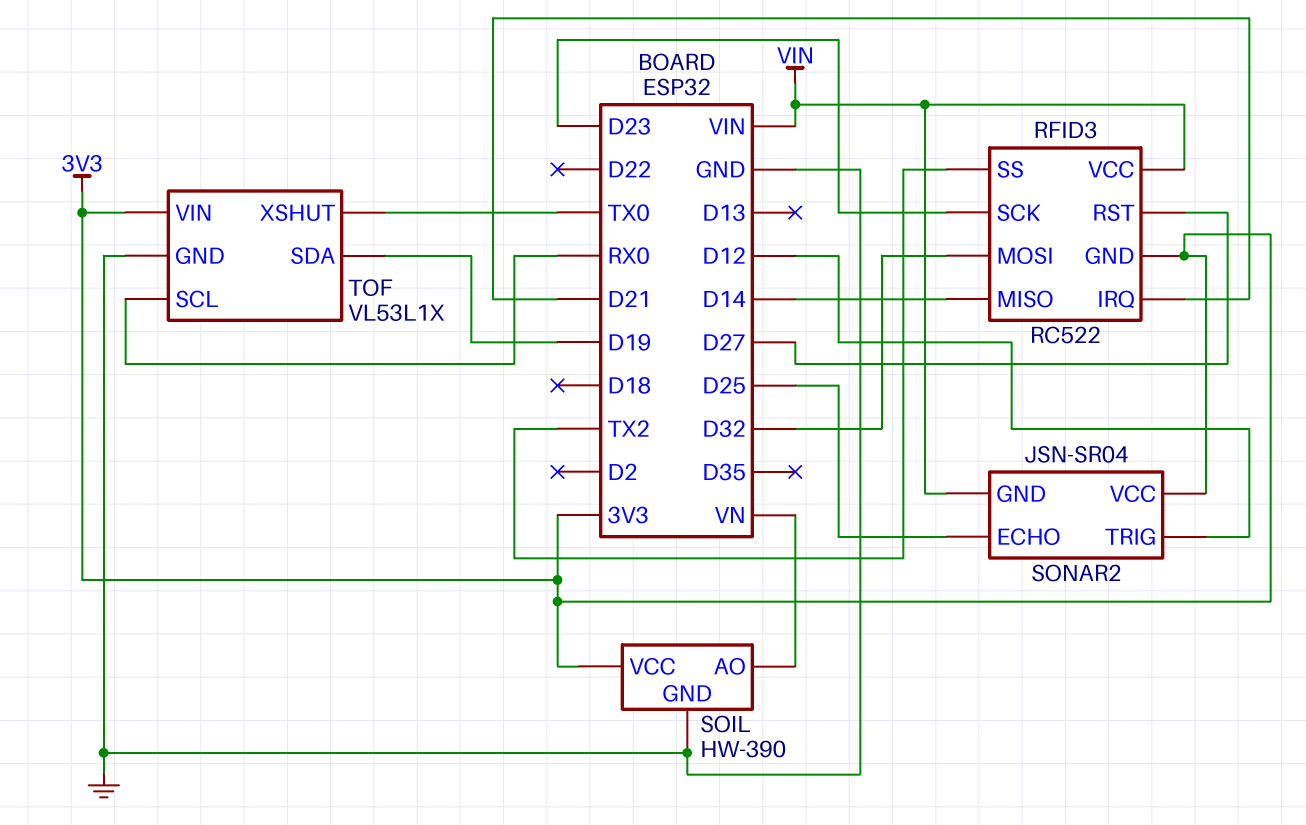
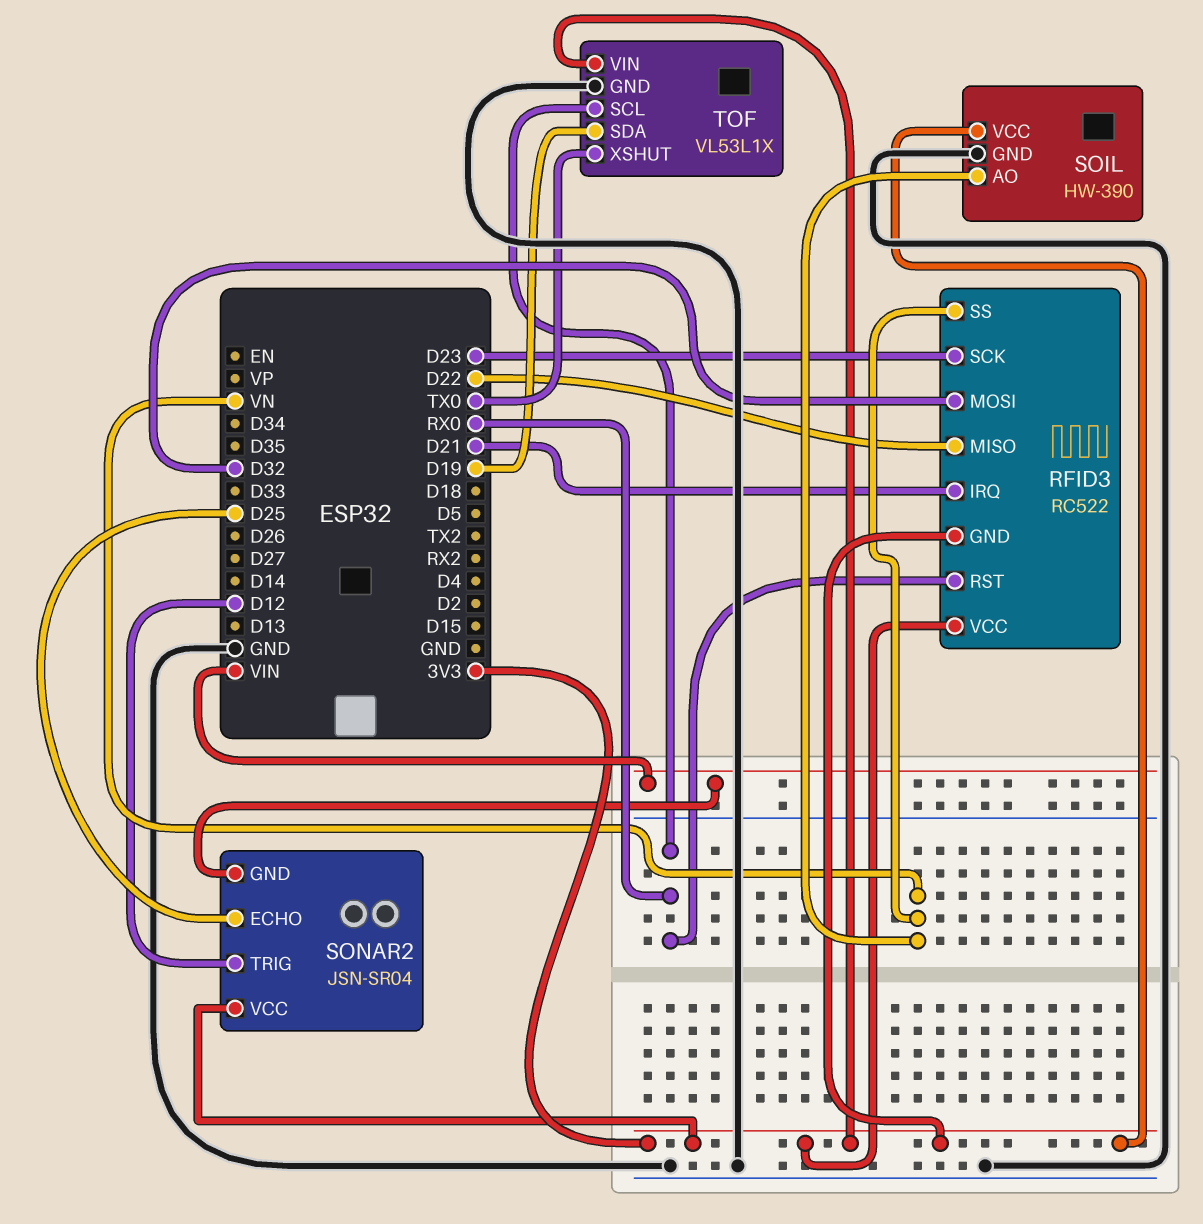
RFID3 pin MISO: D14 -> D22
RFID3 pin RST: D27 -> RX0
RFID3 pin SS: TX2 -> VN
RFID3 pin VCC: VIN -> 3V3

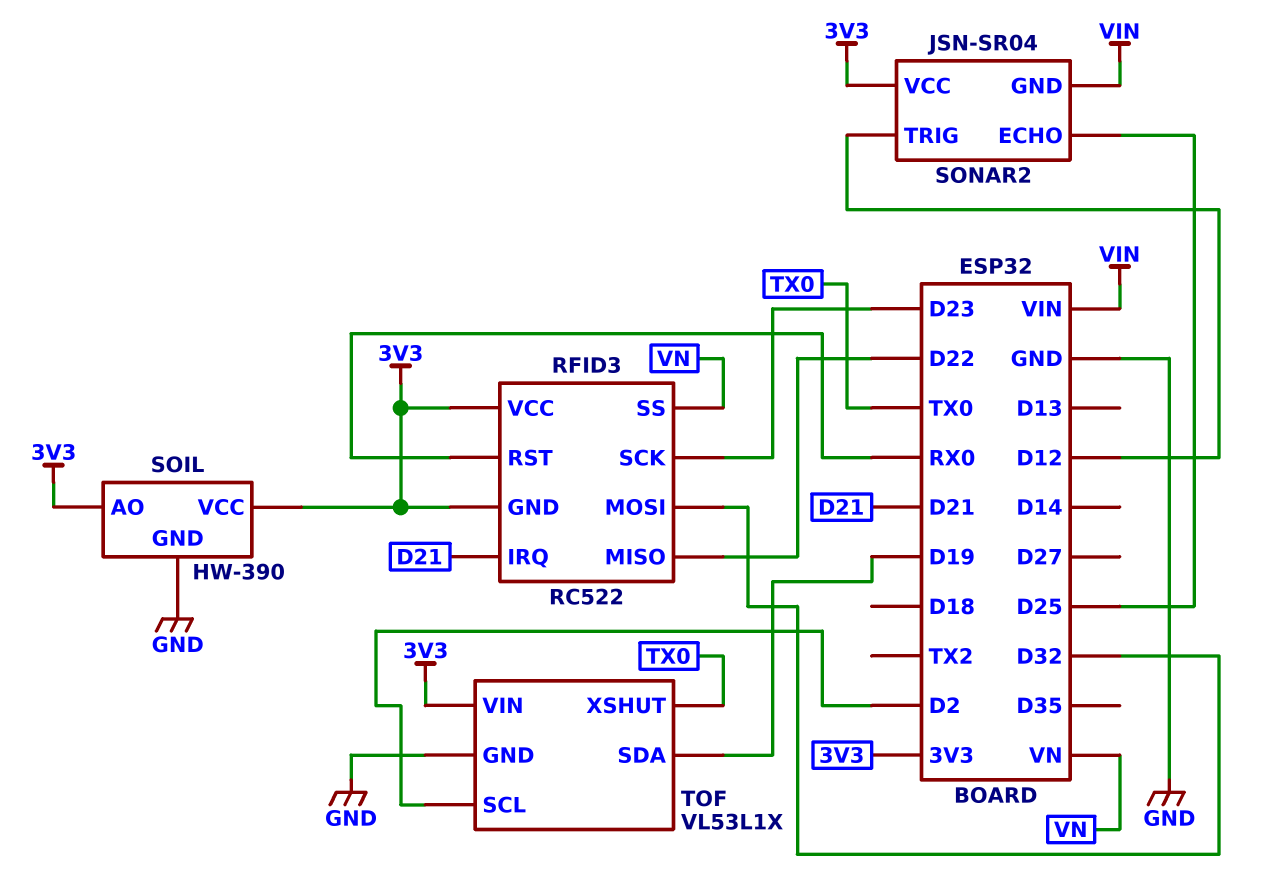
SOIL pin AO: VN -> 3V3
TOF pin SCL: RX0 -> D2

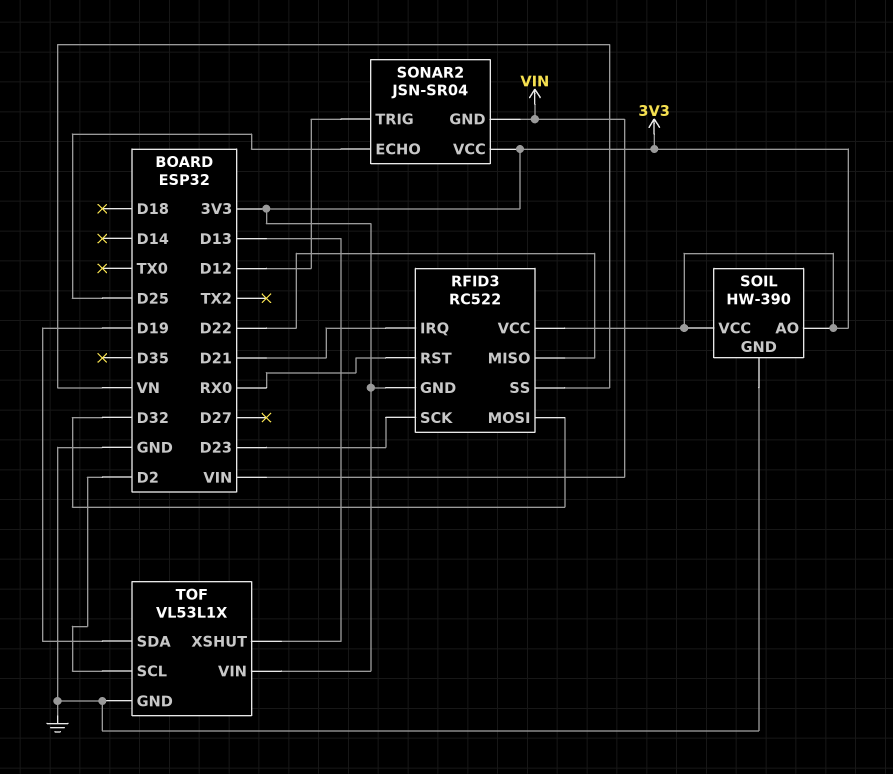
TOF pin XSHUT: TX0 -> D13

